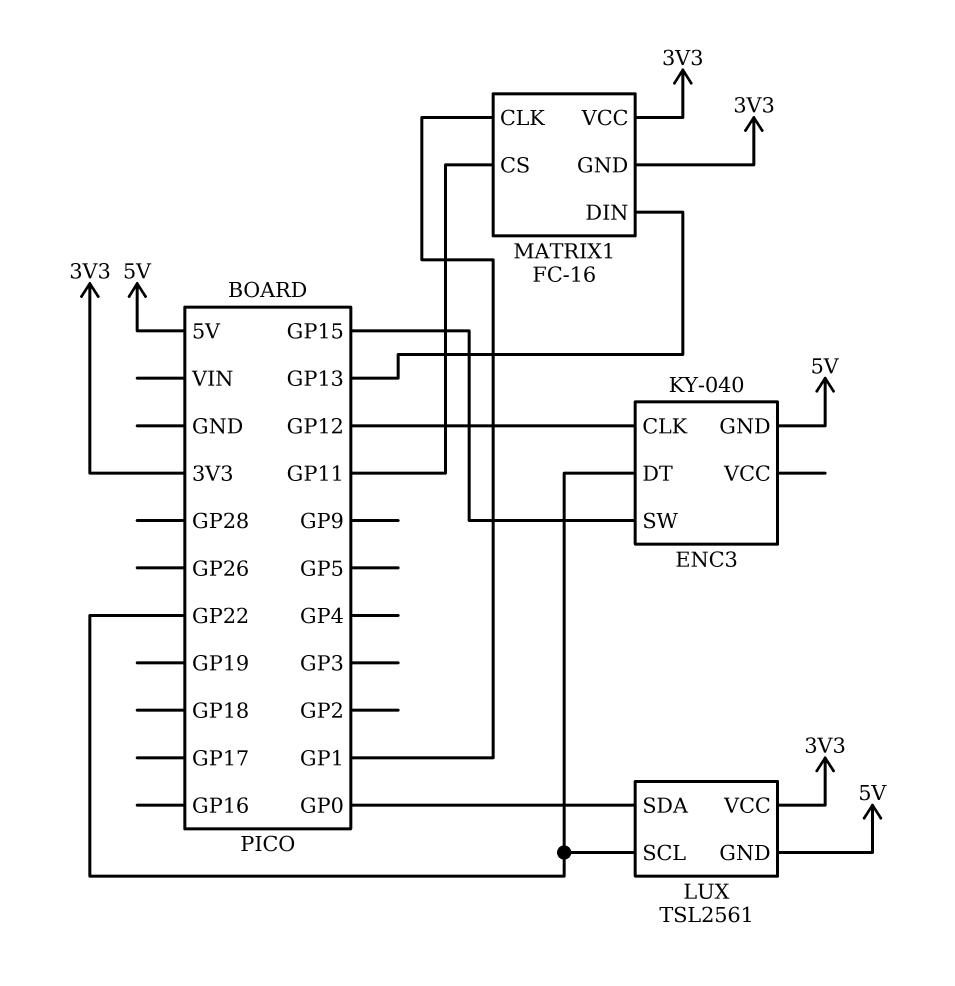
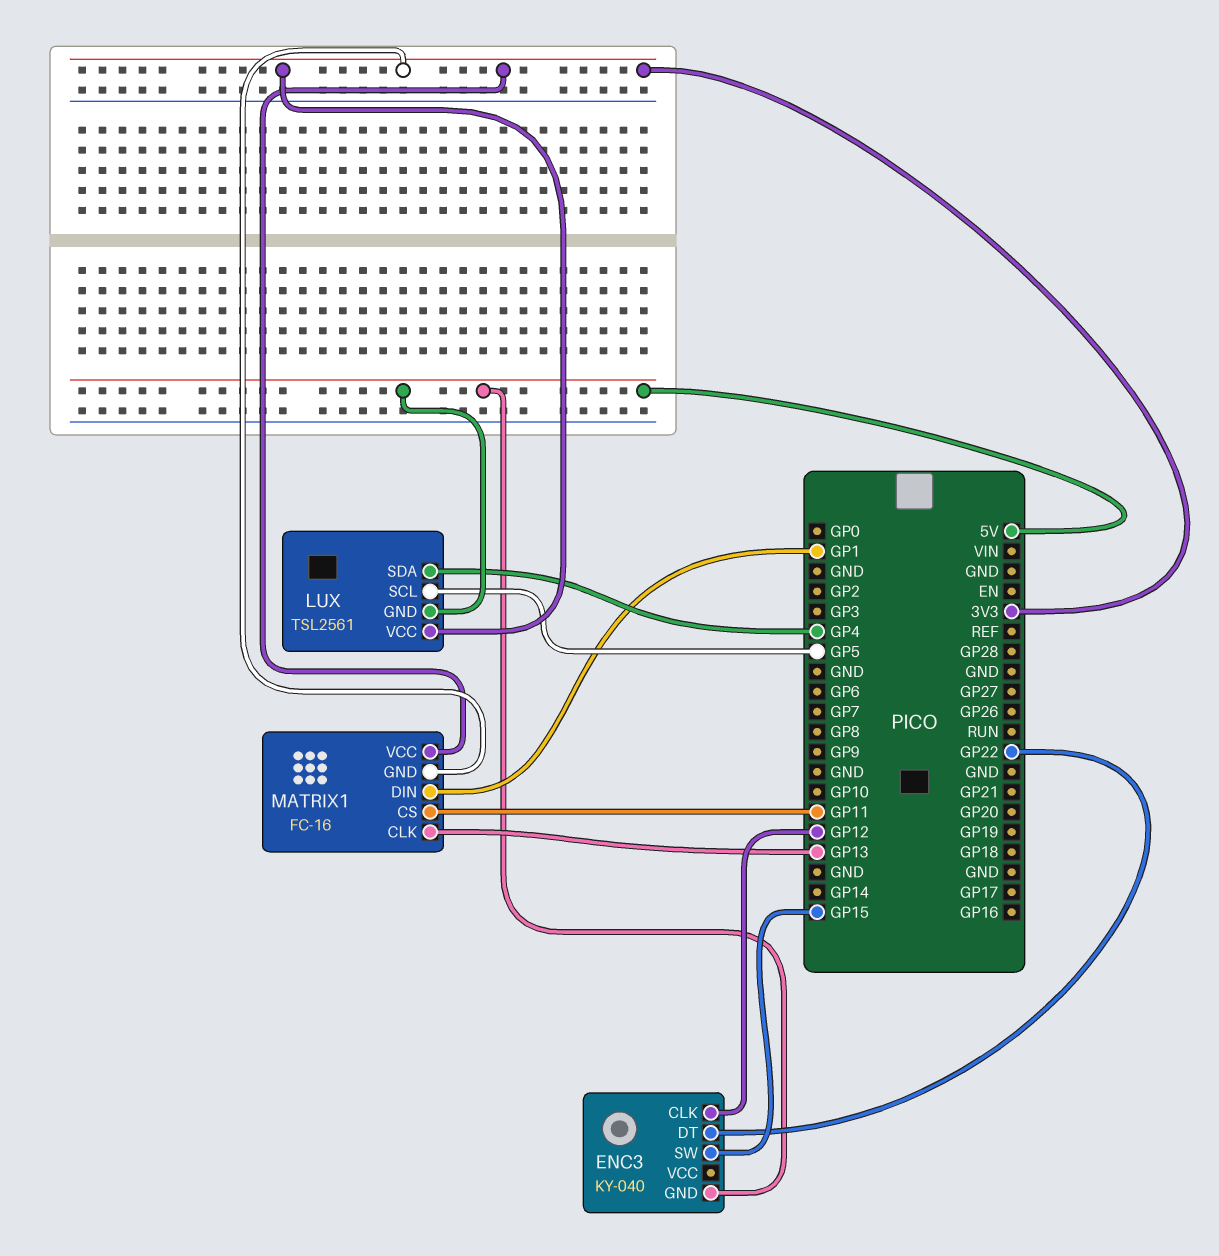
LUX pin SCL: GP22 -> GP5
LUX pin SDA: GP0 -> GP4
MATRIX1 pin CLK: GP1 -> GP13
MATRIX1 pin DIN: GP13 -> GP1

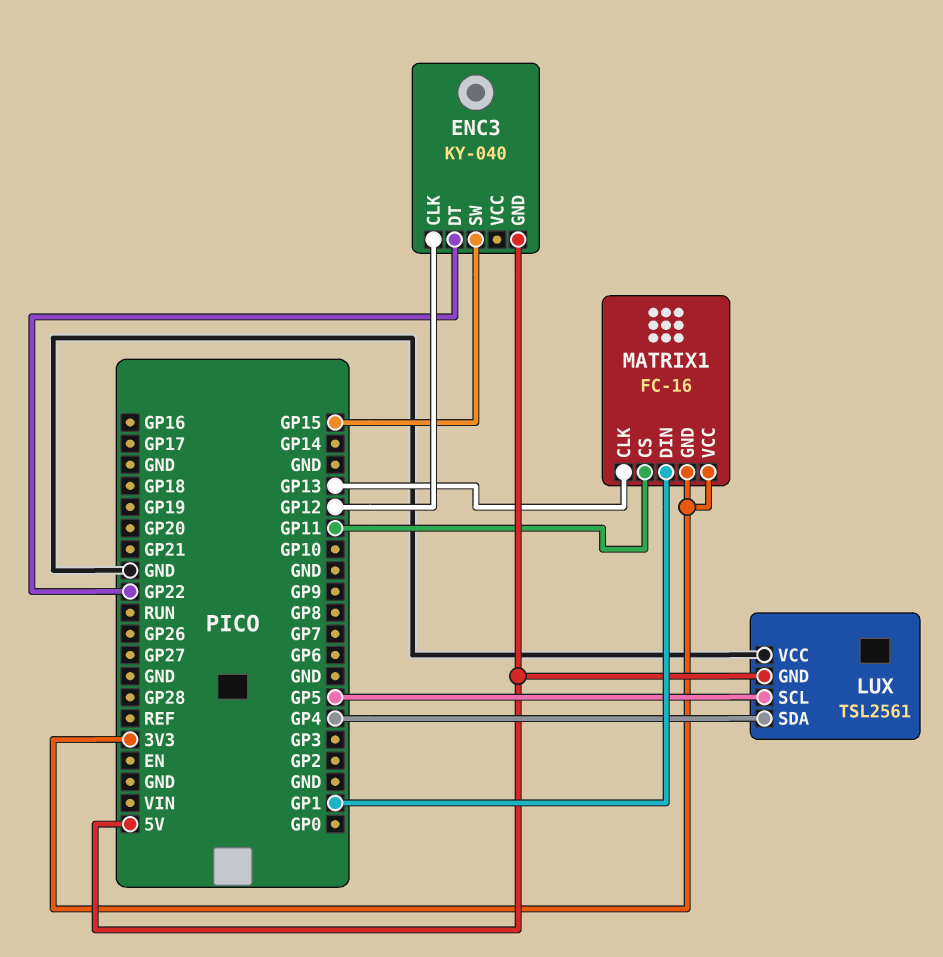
LUX pin VCC: 3V3 -> GND

